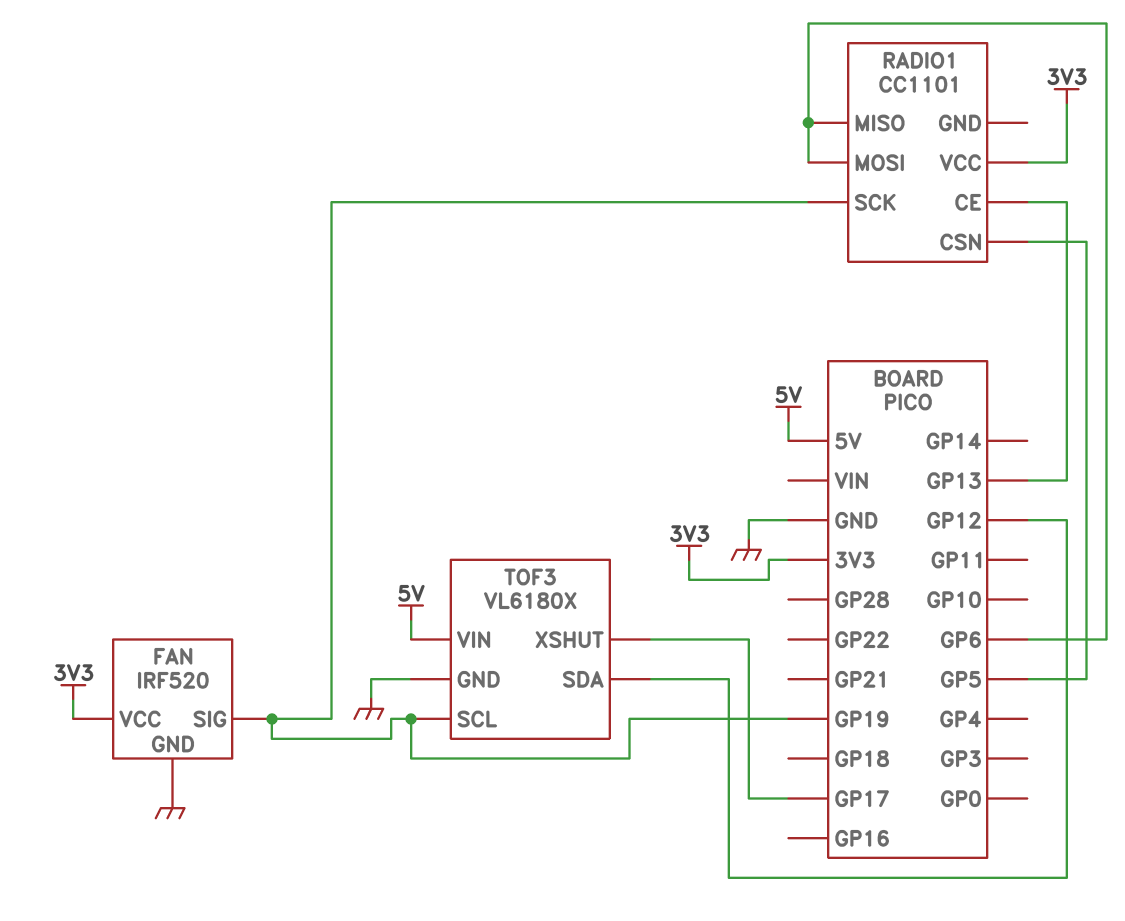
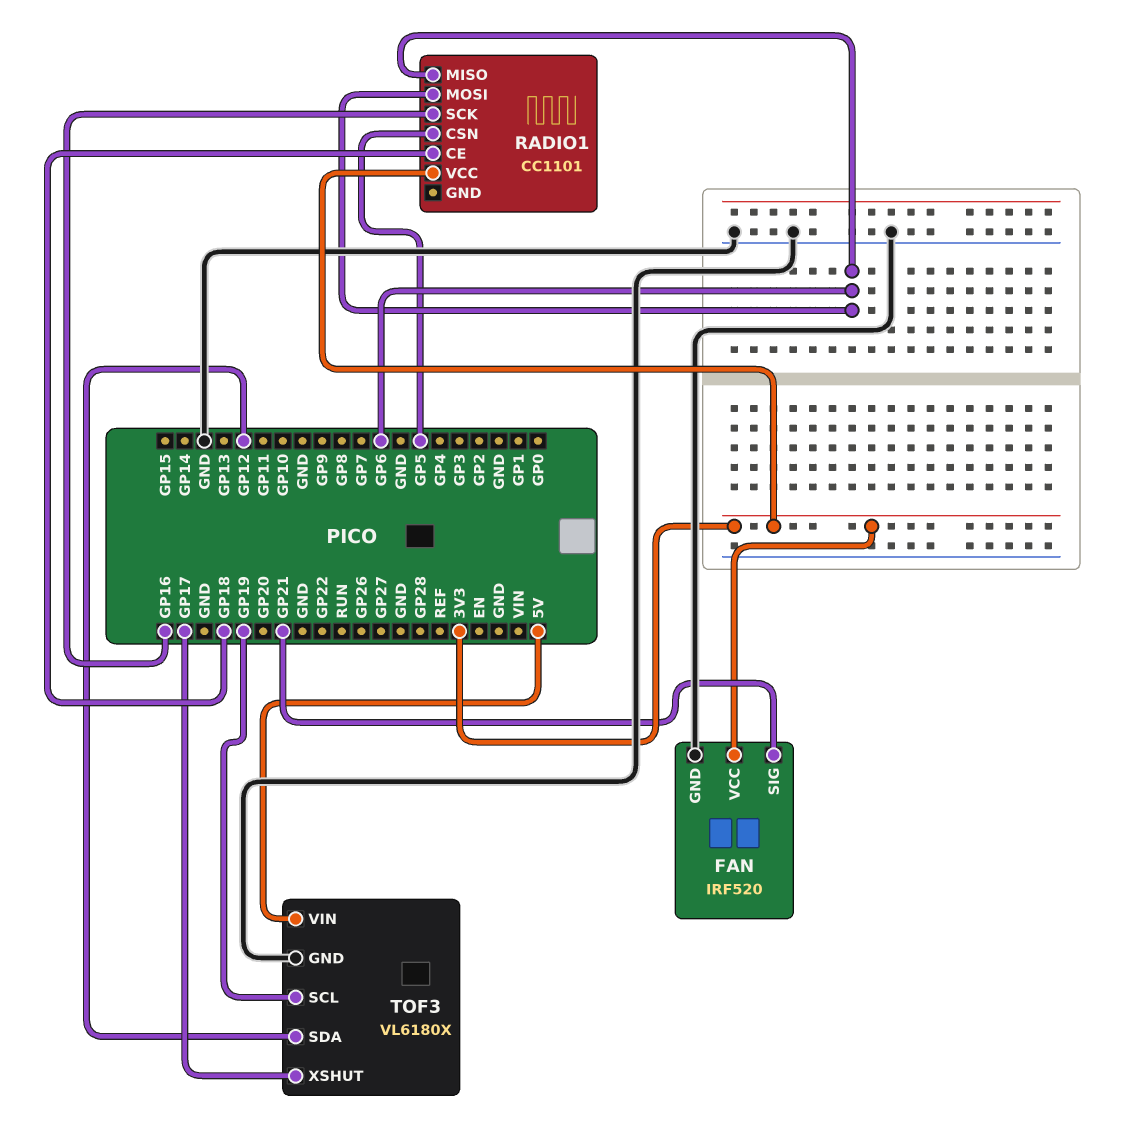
FAN pin SIG: GP19 -> GP21
RADIO1 pin CE: GP13 -> GP18
RADIO1 pin SCK: GP19 -> GP16

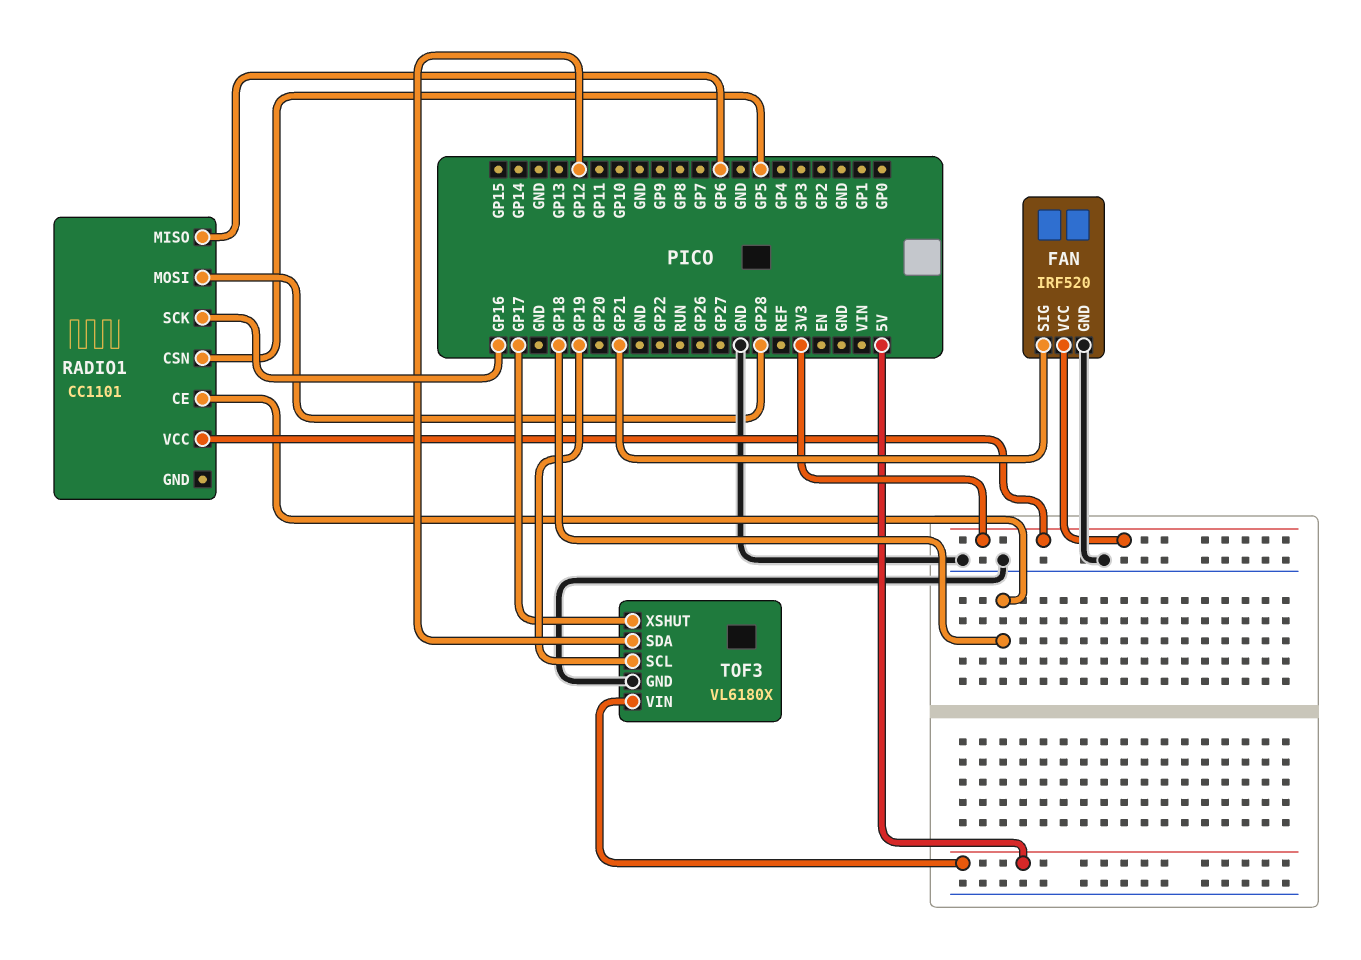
RADIO1 pin MOSI: GP6 -> GP28

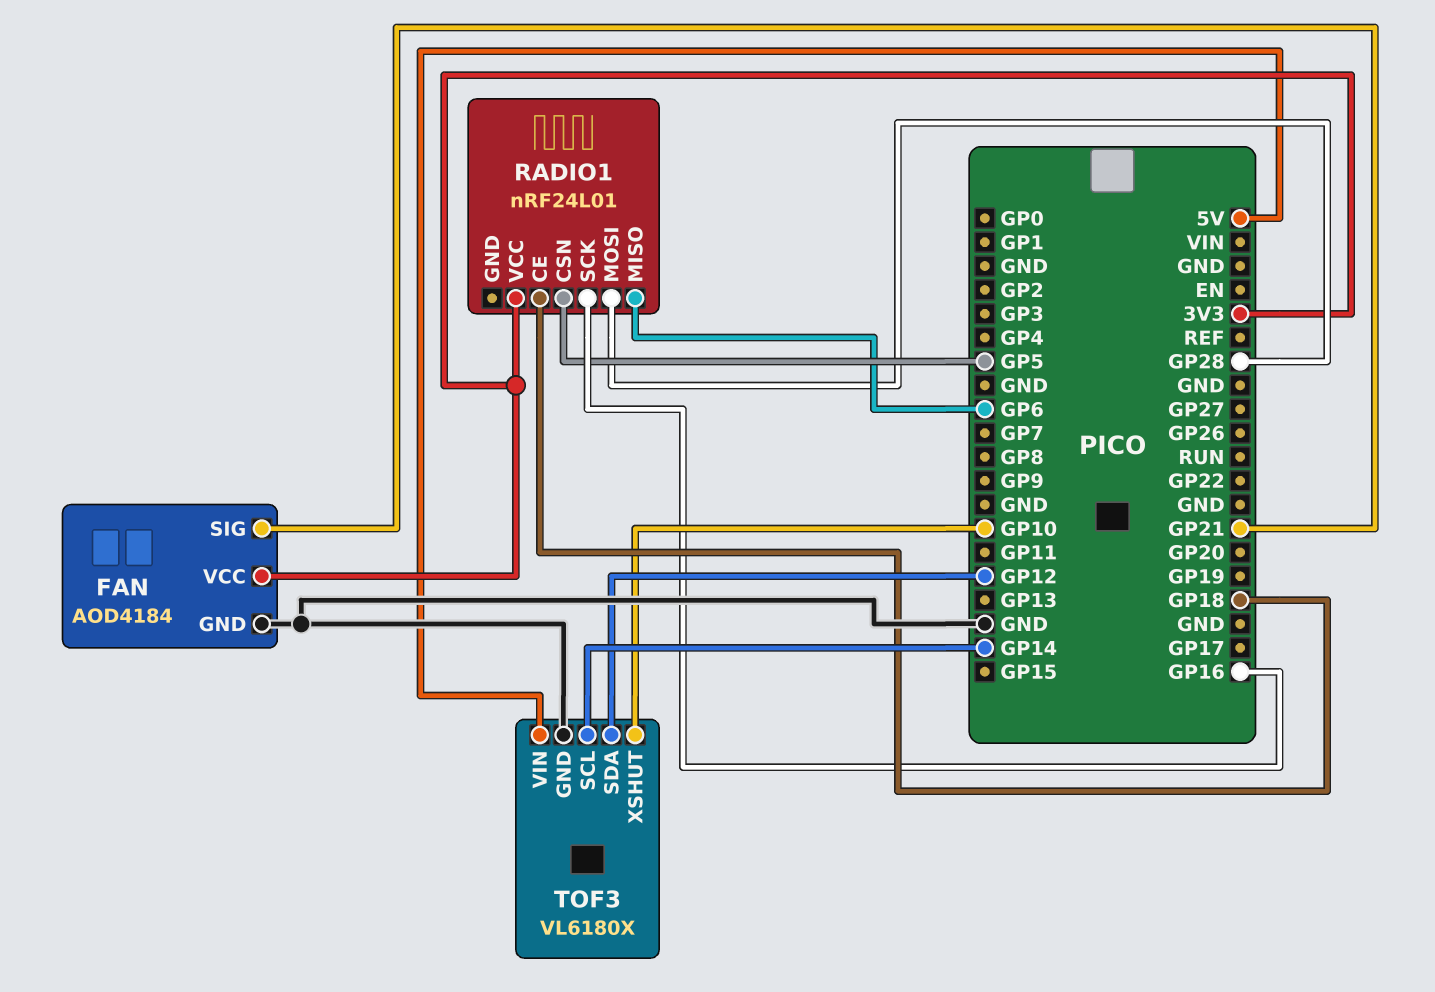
FAN: IRF520 -> AOD4184
RADIO1: CC1101 -> nRF24L01
TOF3 pin SCL: GP19 -> GP14
TOF3 pin XSHUT: GP17 -> GP10

